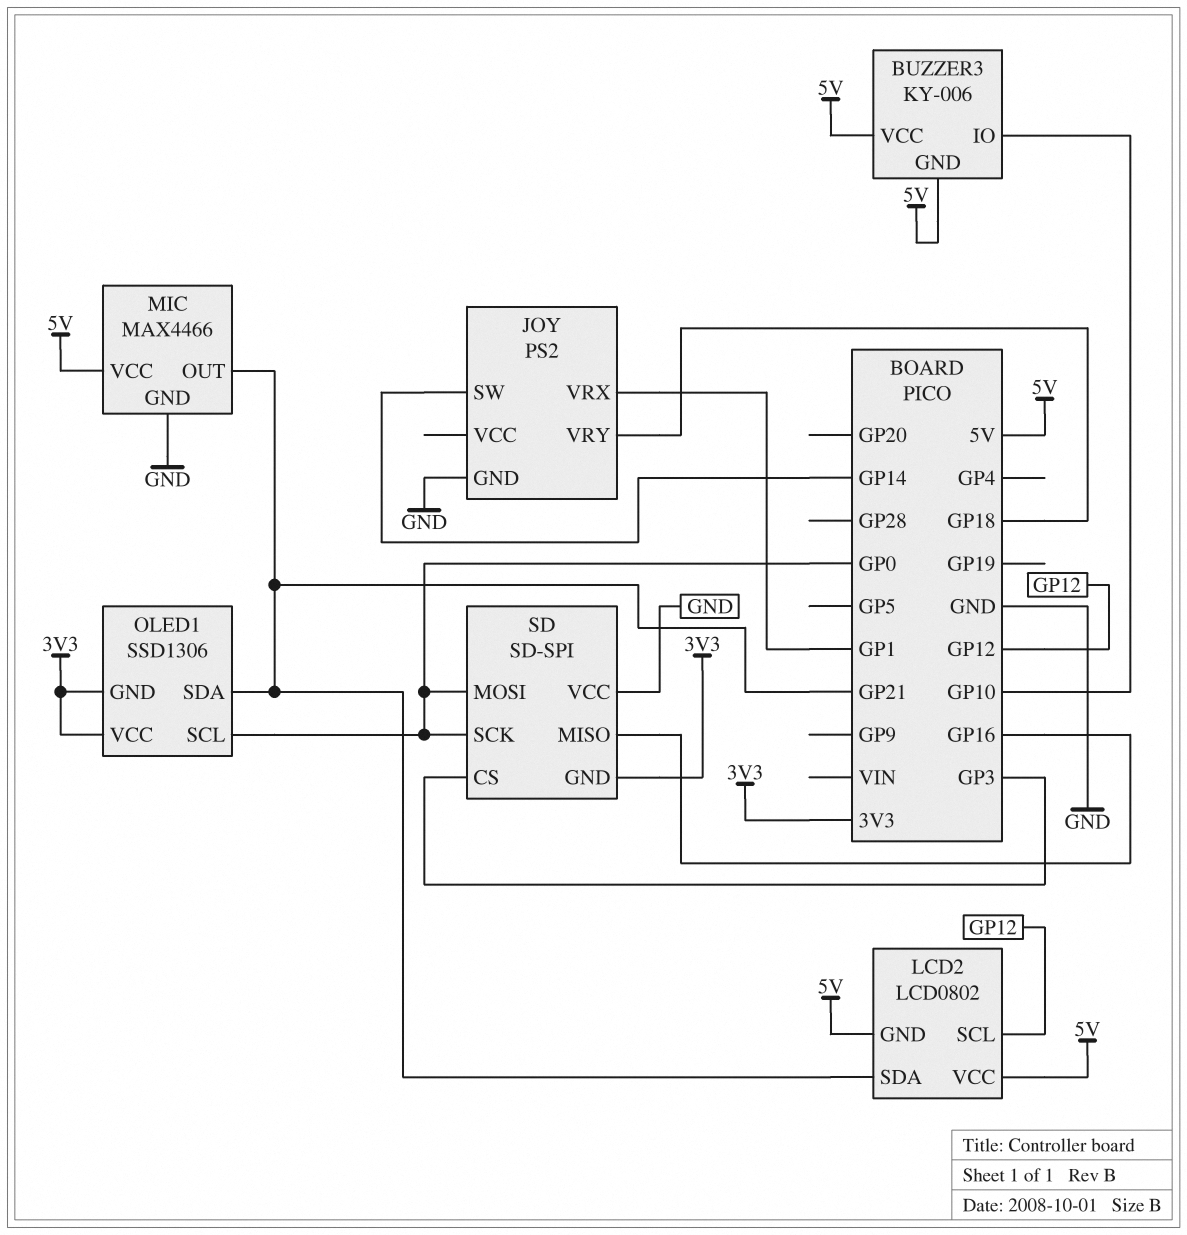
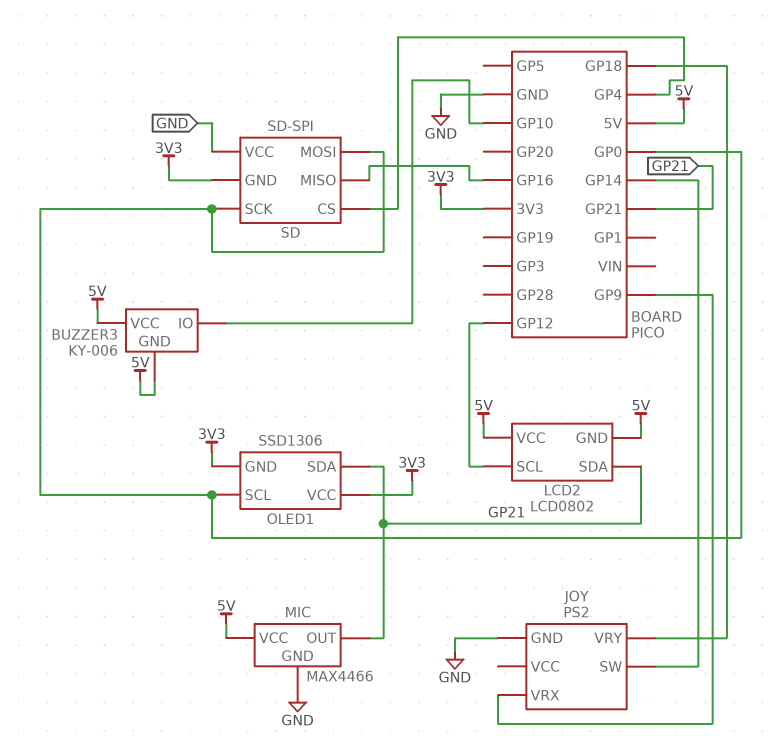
JOY pin VRX: GP1 -> GP9
SD pin CS: GP3 -> GP4

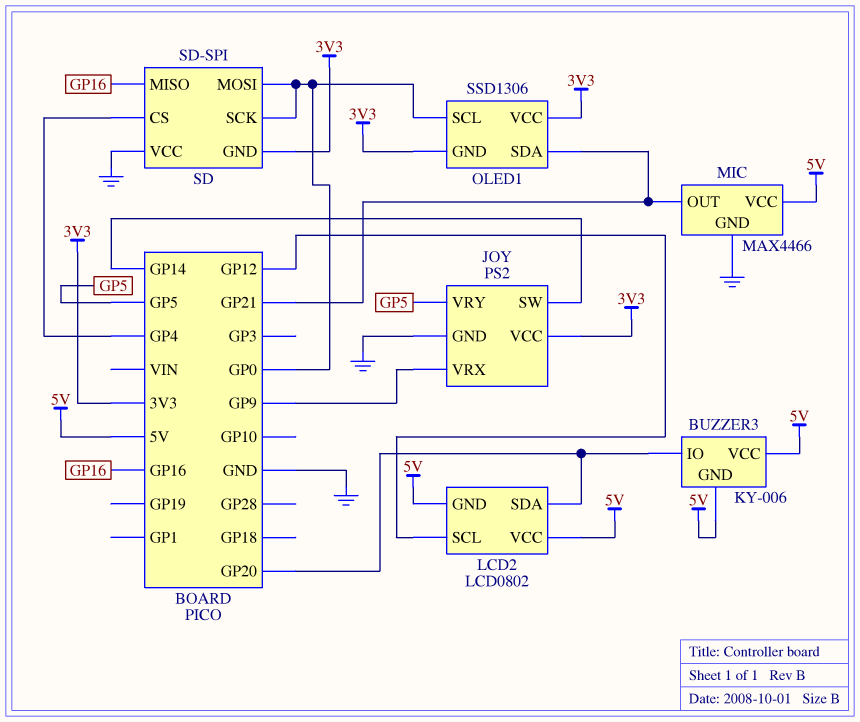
BUZZER3 pin IO: GP10 -> GP20
JOY pin VCC: none -> 3V3
JOY pin VRY: GP18 -> GP5
LCD2 pin SDA: GP21 -> GP20

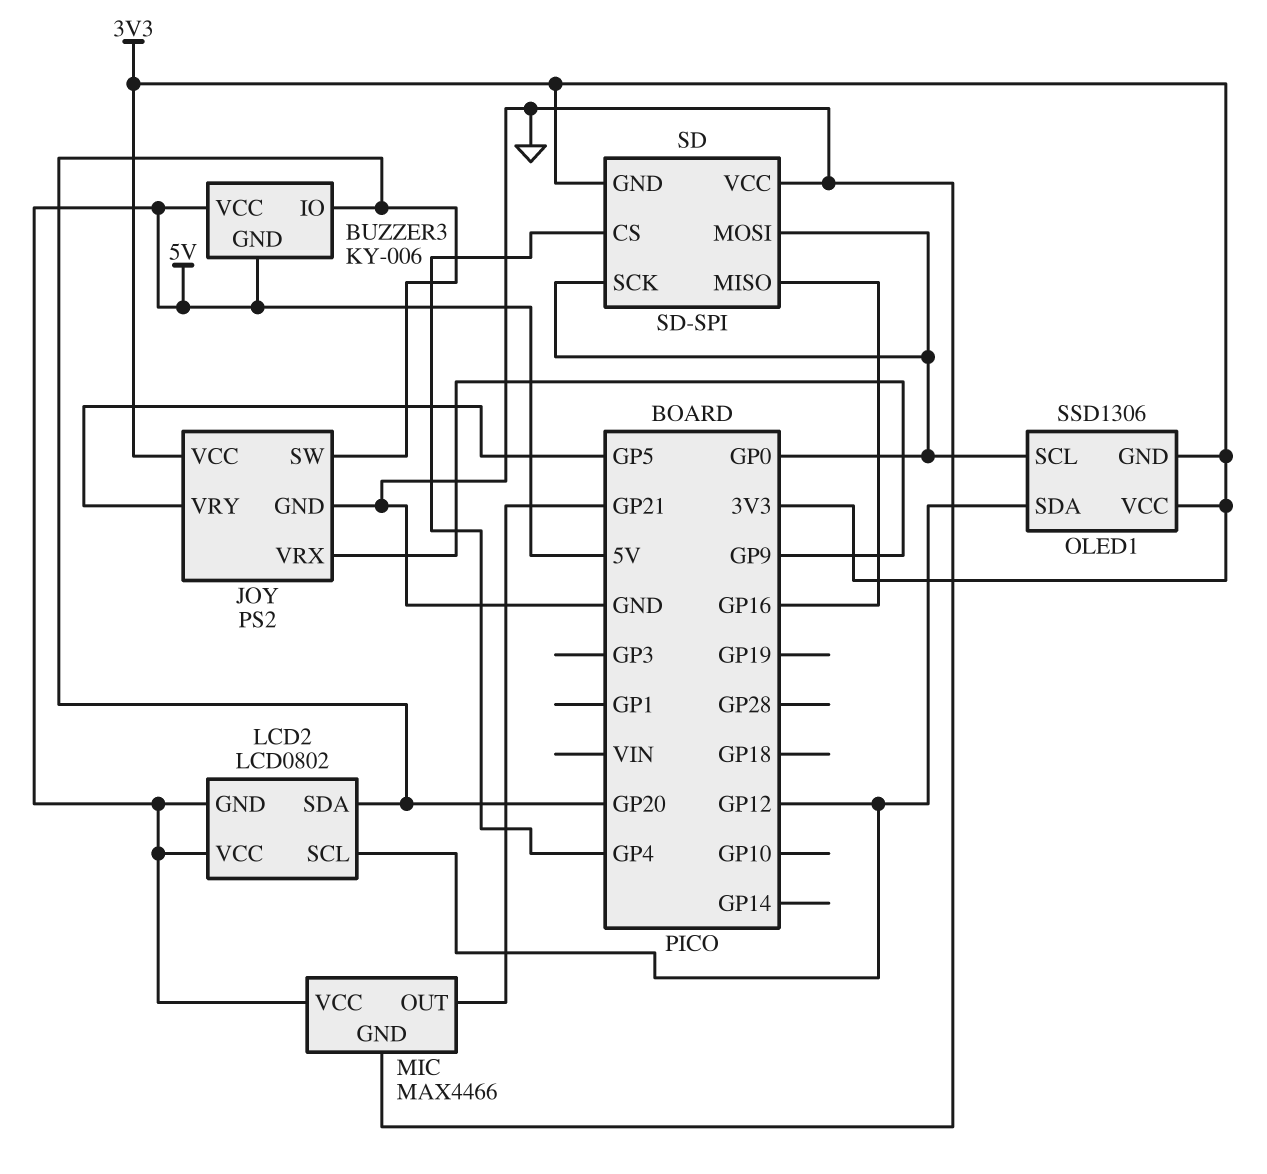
JOY pin SW: GP14 -> GP20
OLED1 pin SDA: GP21 -> GP12

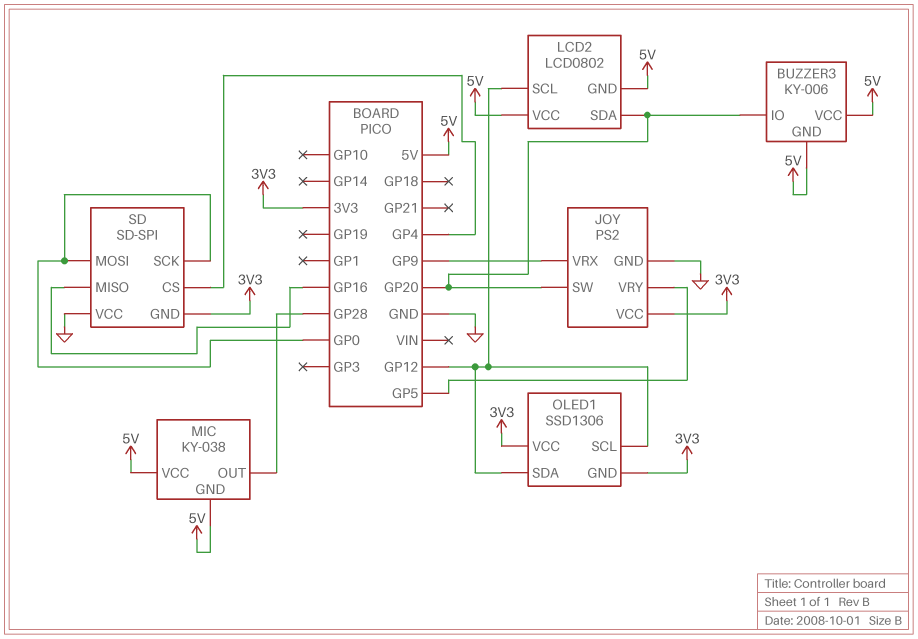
MIC: MAX4466 -> KY-038
MIC pin GND: GND -> 5V
MIC pin OUT: GP21 -> GP28
OLED1 pin SCL: GP0 -> GP12

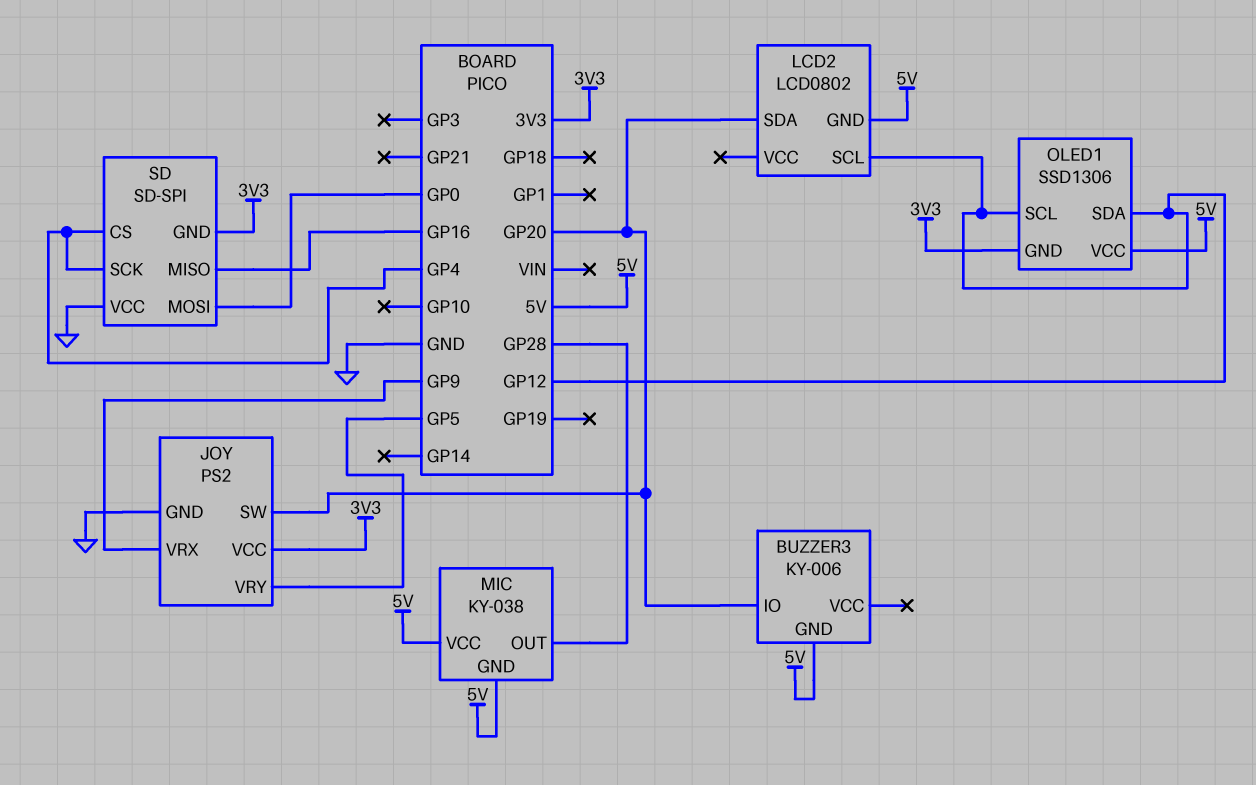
BUZZER3 pin VCC: 5V -> none
LCD2 pin VCC: 5V -> none
OLED1 pin VCC: 3V3 -> 5V
SD pin SCK: GP0 -> GP4

